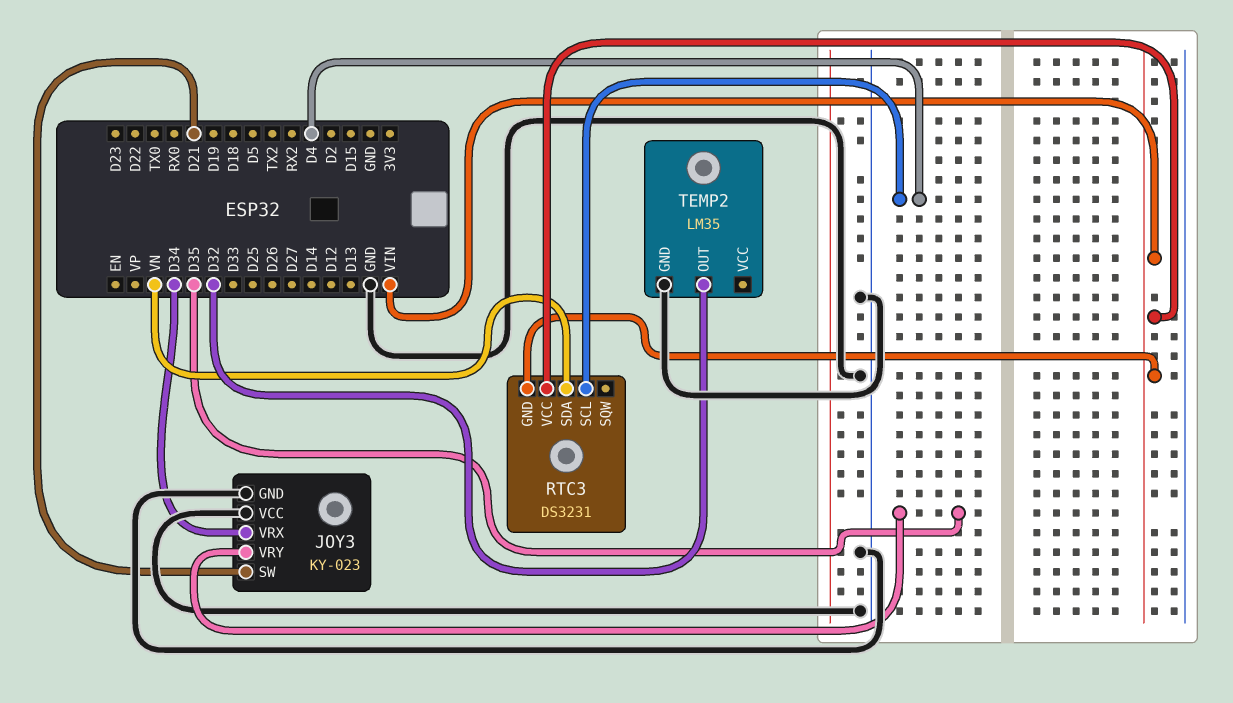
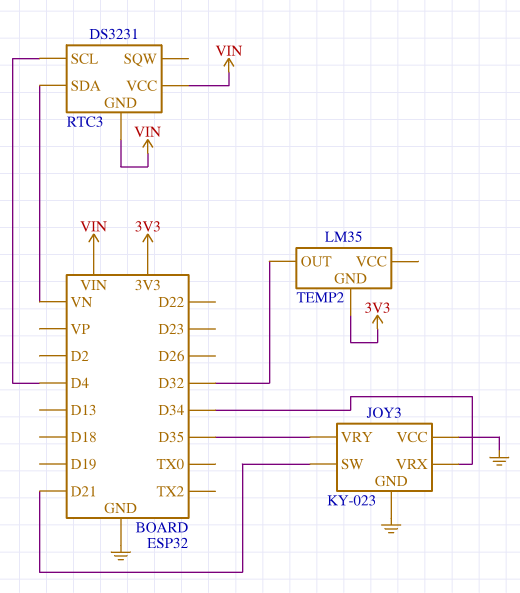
TEMP2 pin GND: GND -> 3V3

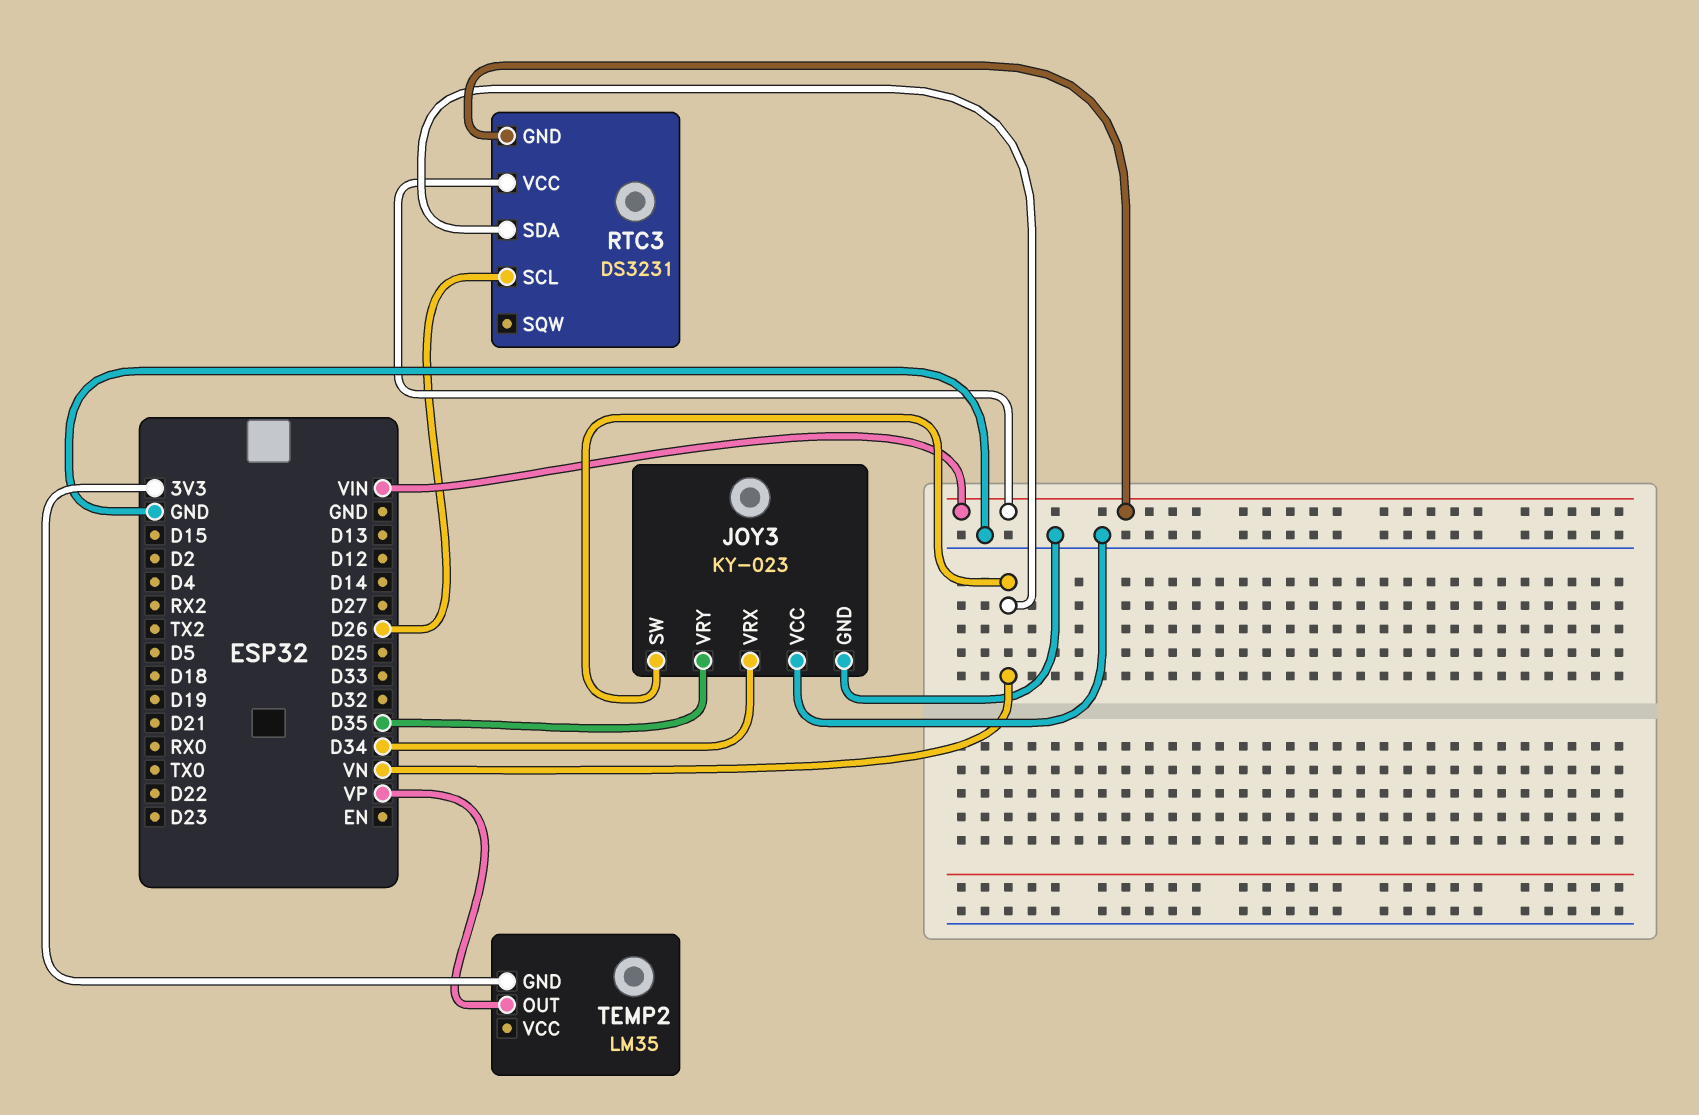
JOY3 pin SW: D21 -> VN
RTC3 pin SCL: D4 -> D26
TEMP2 pin OUT: D32 -> VP

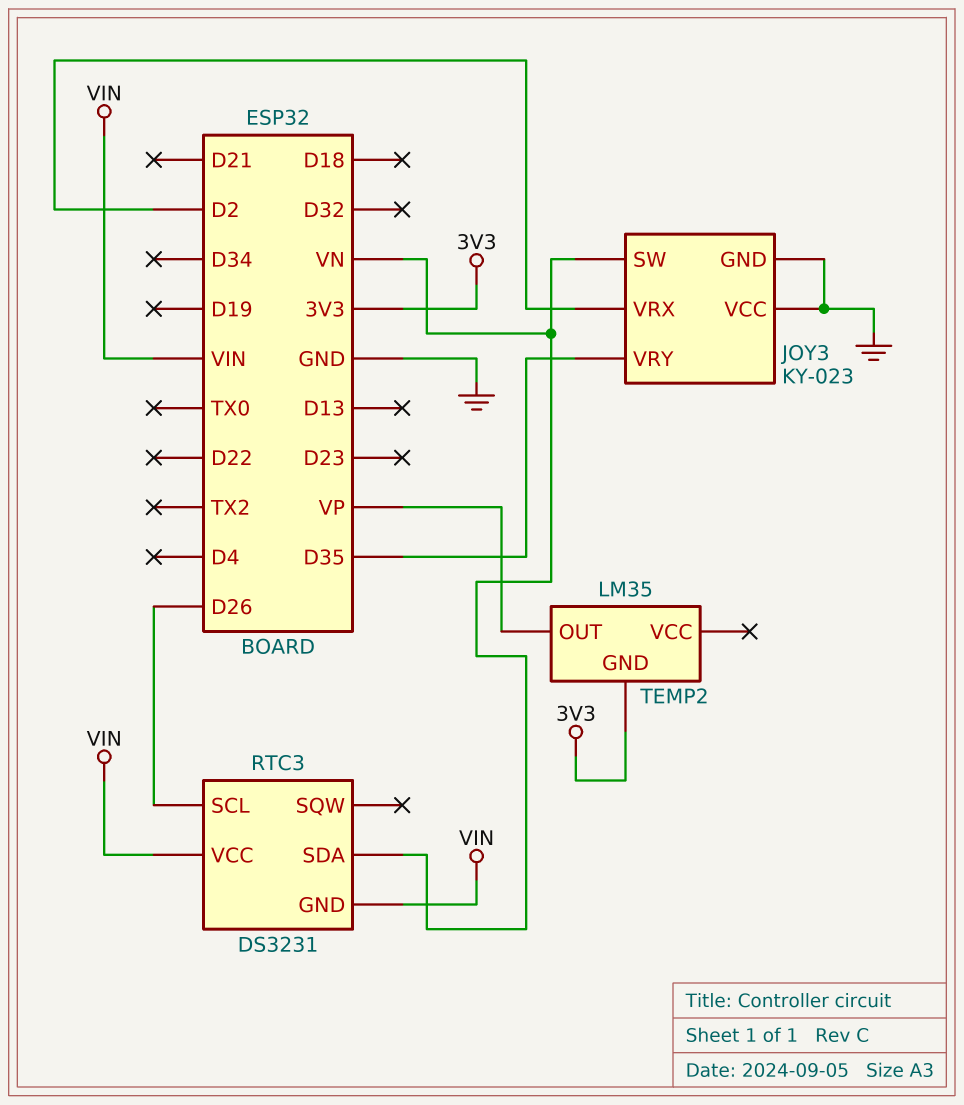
JOY3 pin VRX: D34 -> D2

